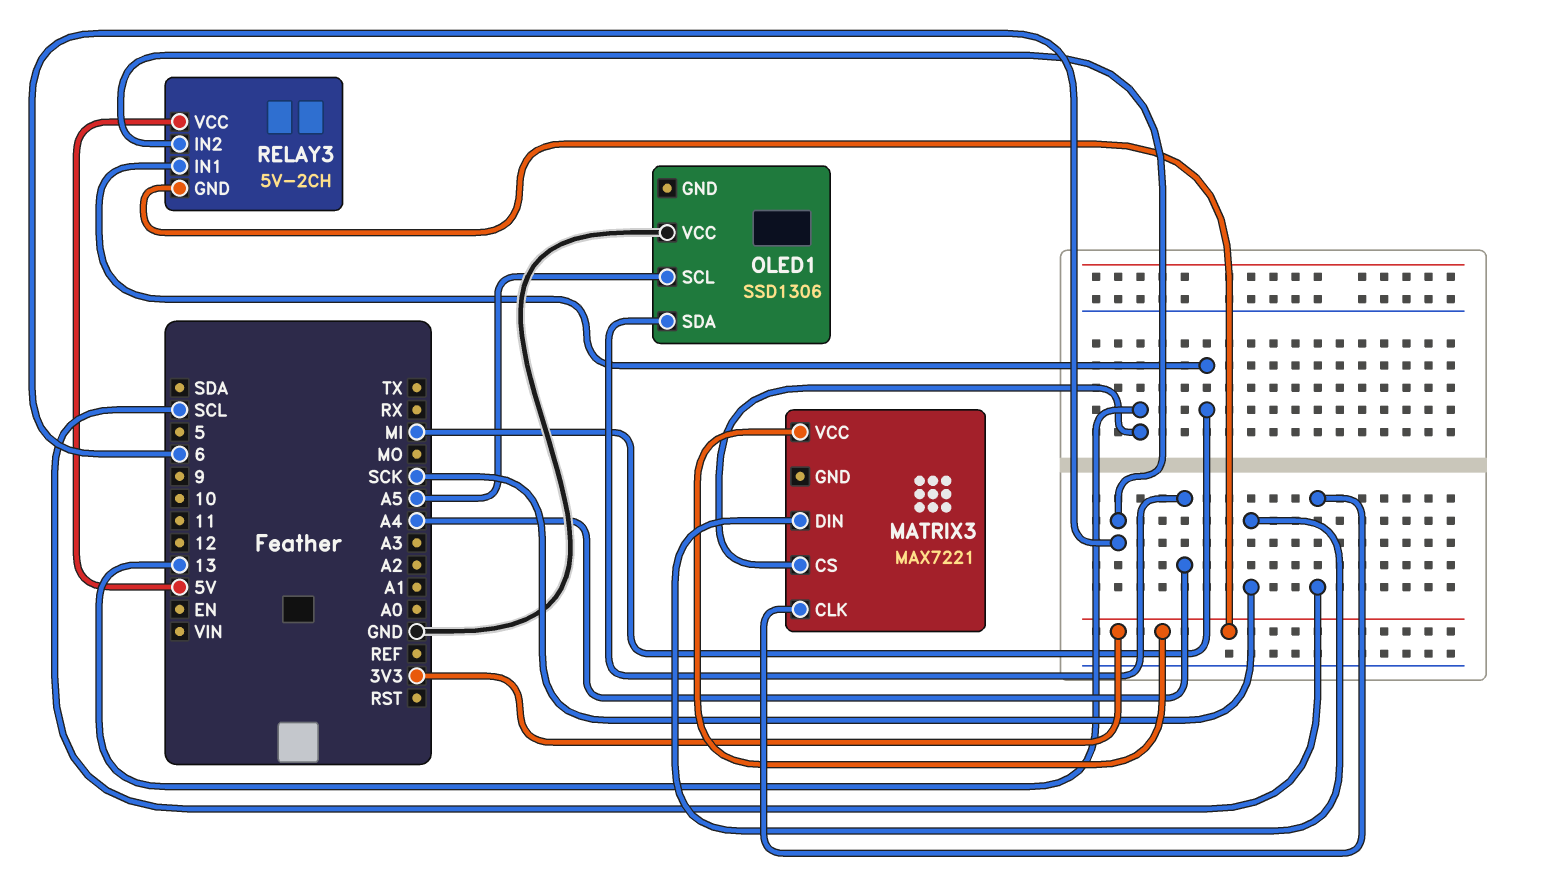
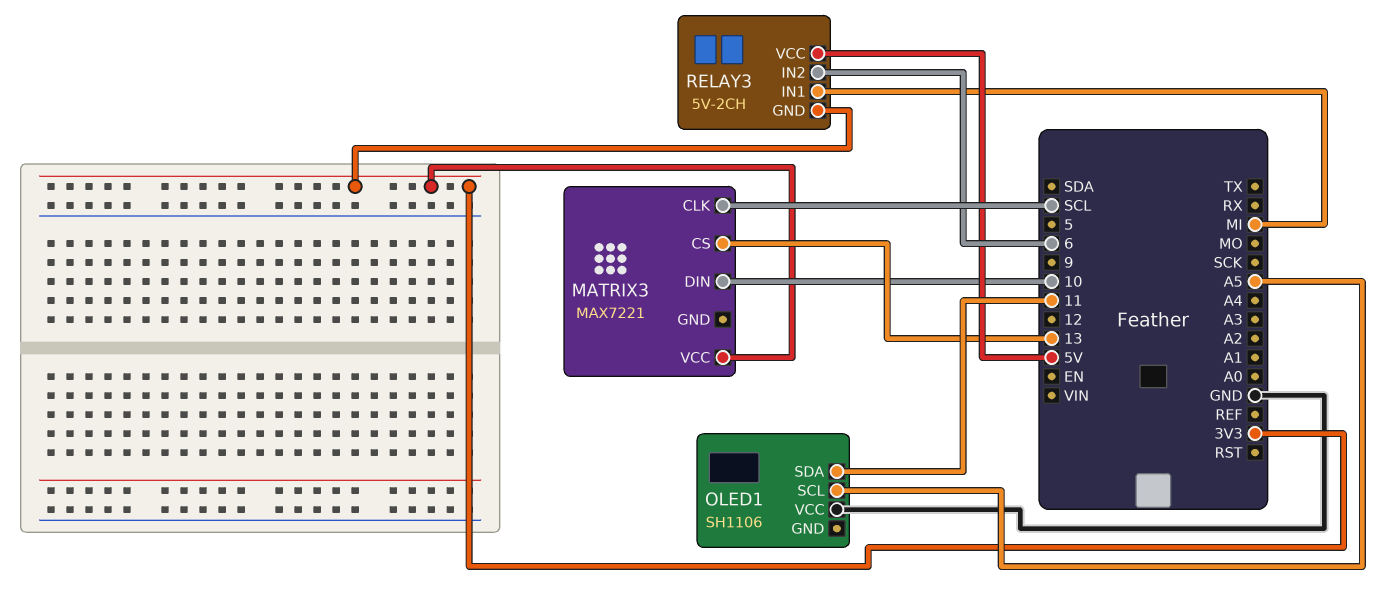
MATRIX3 pin DIN: SCK -> 10
OLED1: SSD1306 -> SH1106
OLED1 pin SDA: A4 -> 11

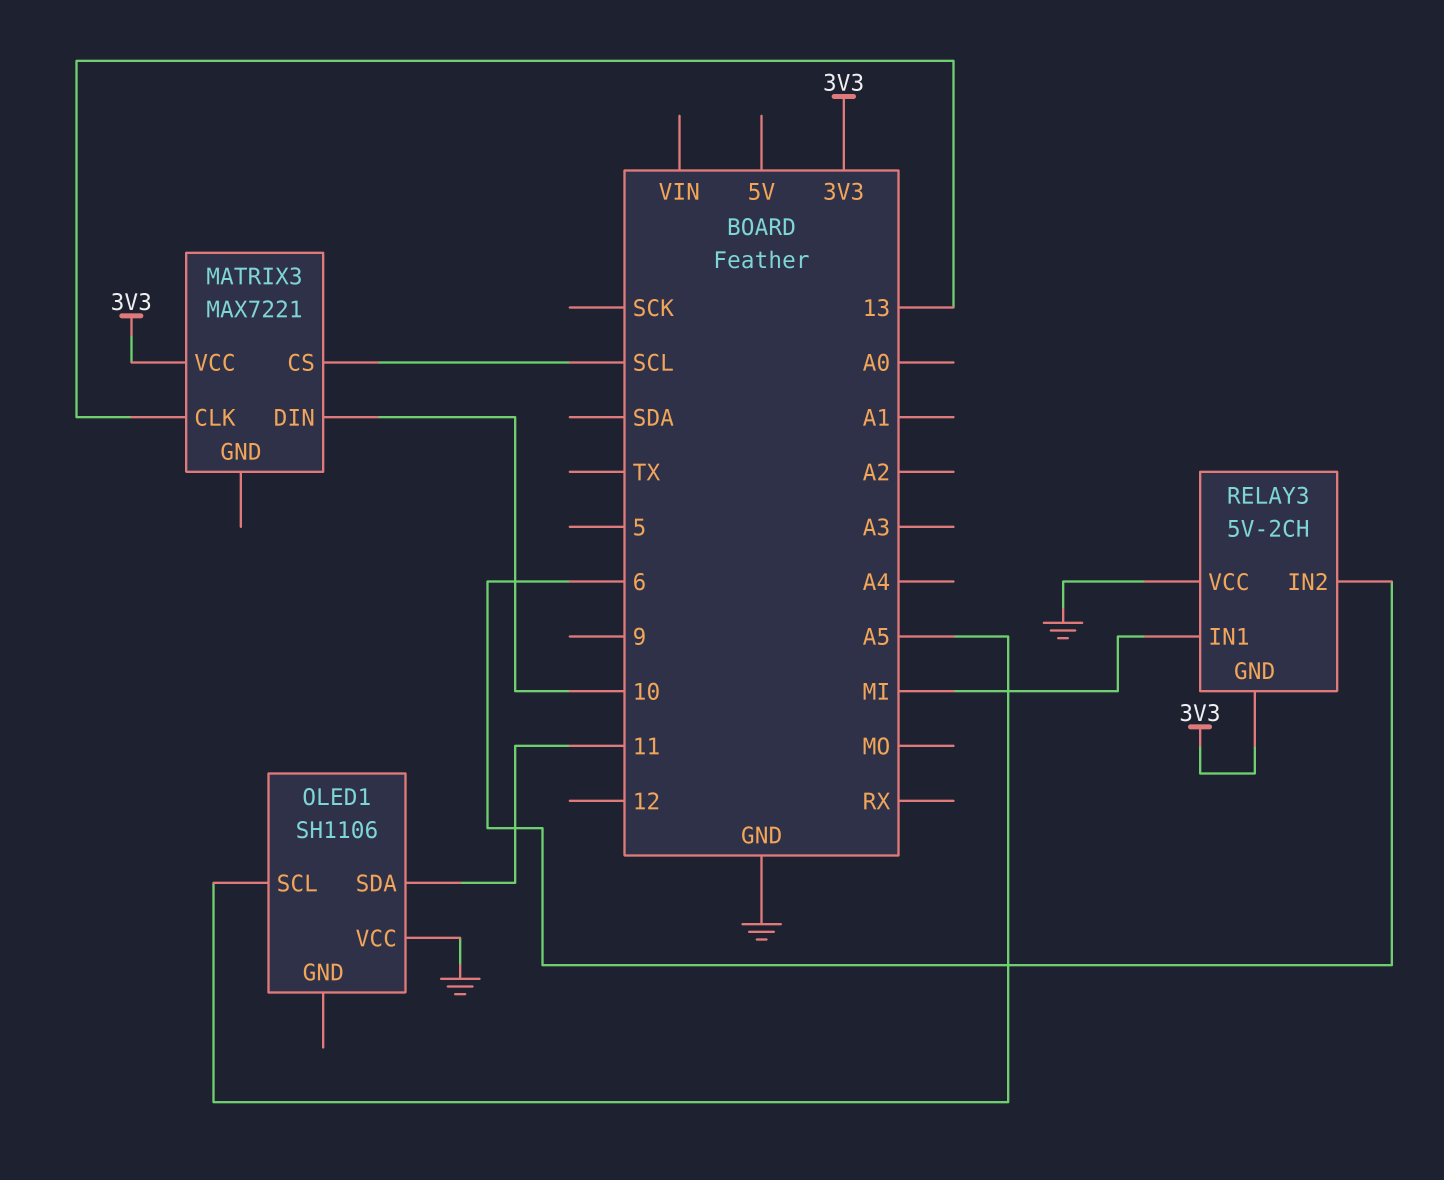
MATRIX3 pin CLK: SCL -> 13
MATRIX3 pin CS: 13 -> SCL
RELAY3 pin VCC: 5V -> GND

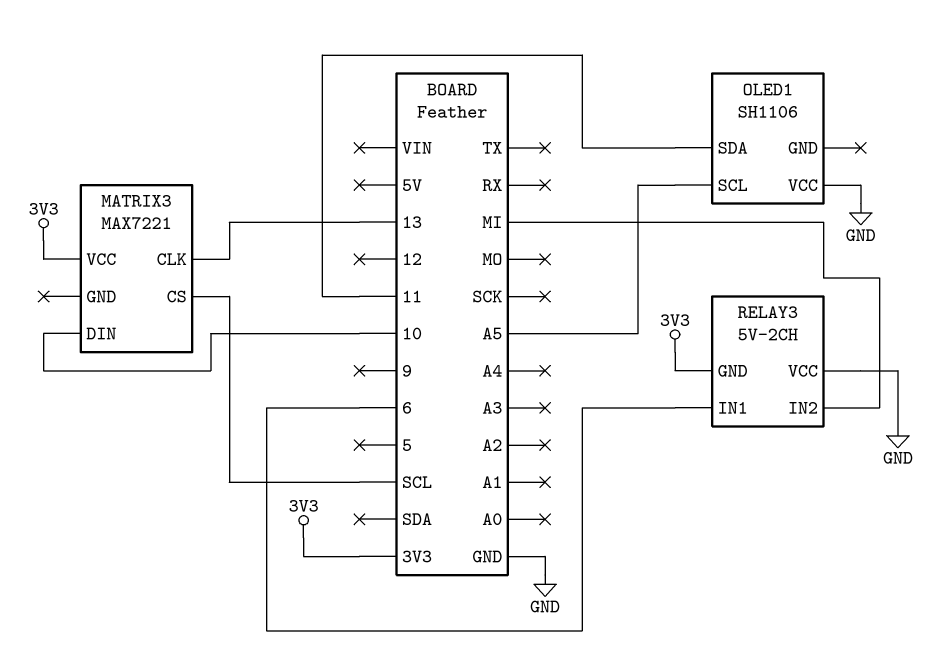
RELAY3 pin IN1: MI -> 6
RELAY3 pin IN2: 6 -> MI

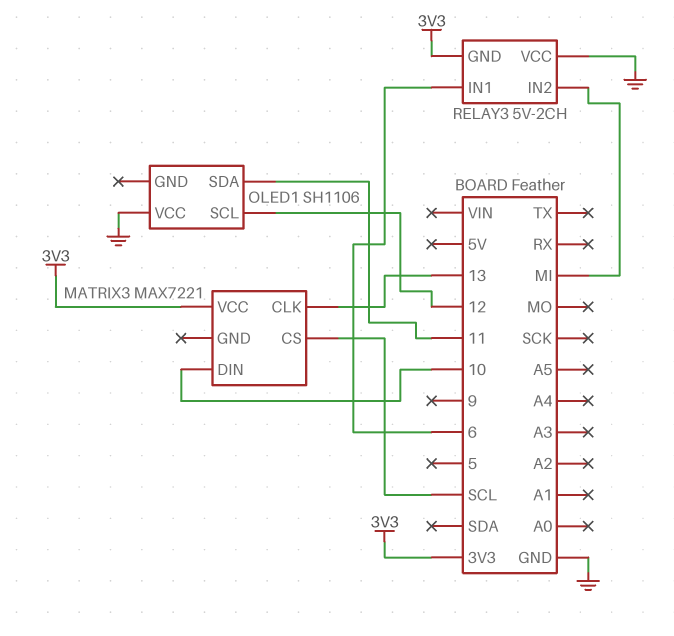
OLED1 pin SCL: A5 -> 12

